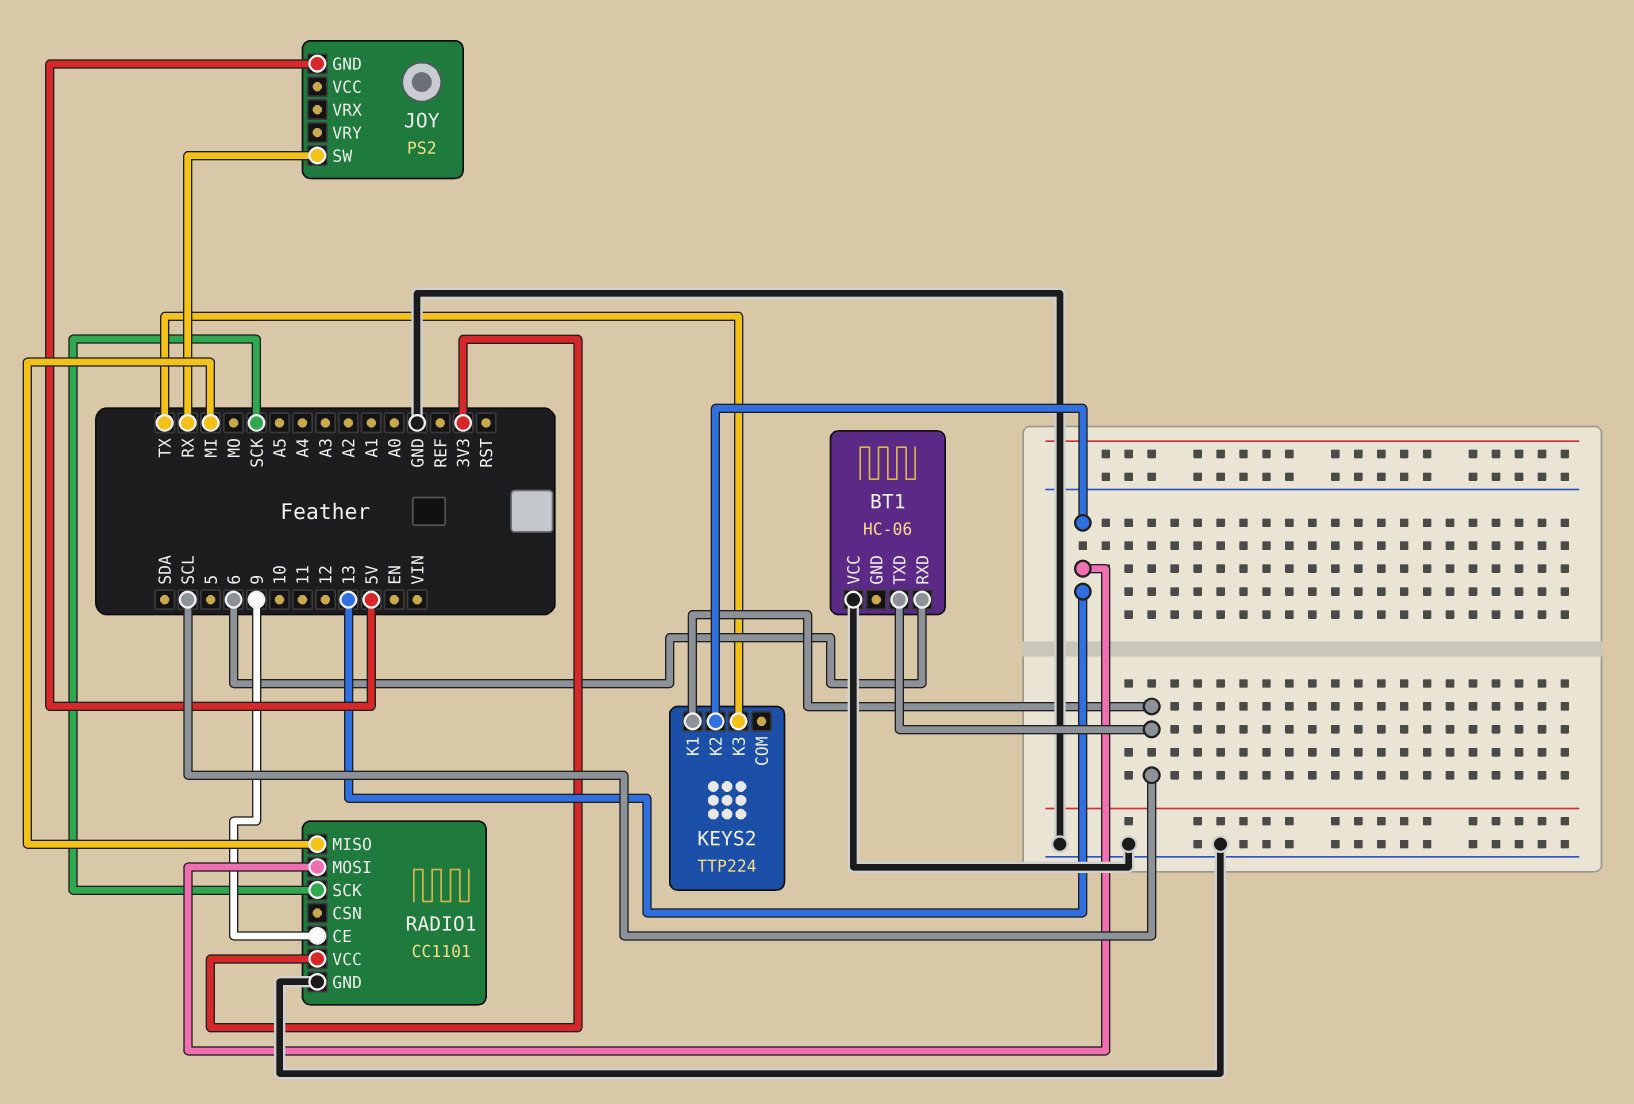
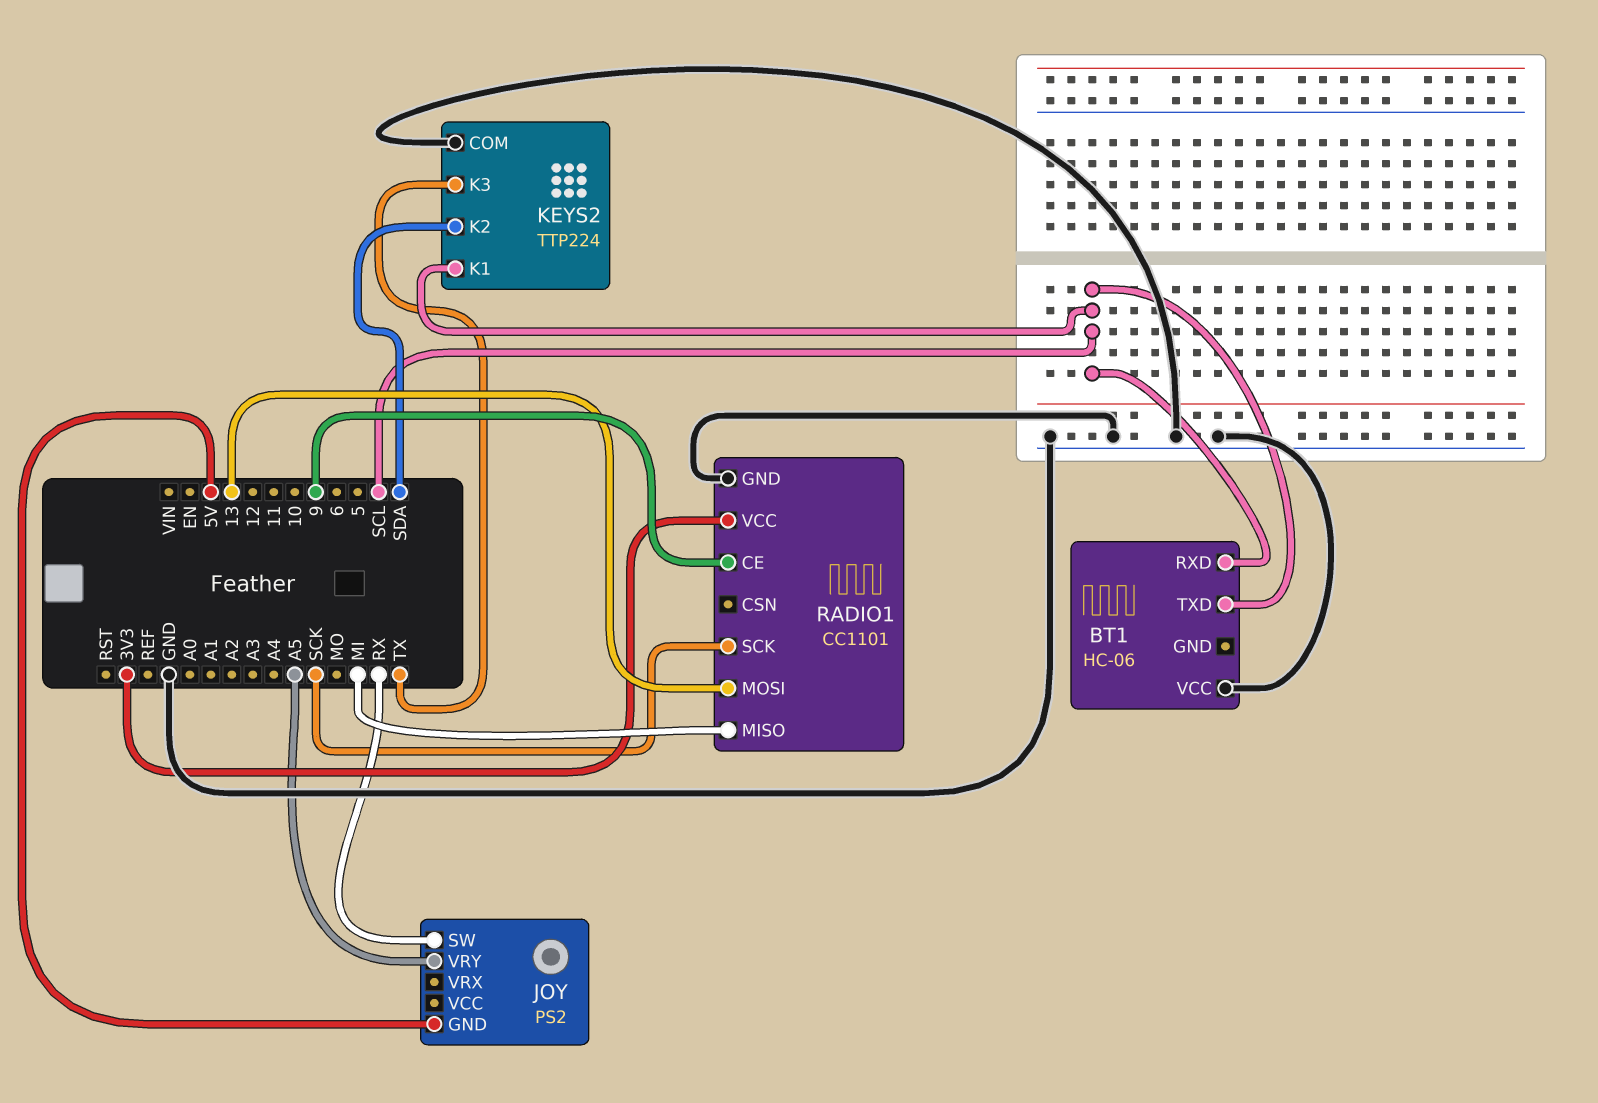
BT1 pin RXD: 6 -> SCL
JOY pin VRY: none -> A5
KEYS2 pin COM: none -> GND
KEYS2 pin K2: 13 -> SDA

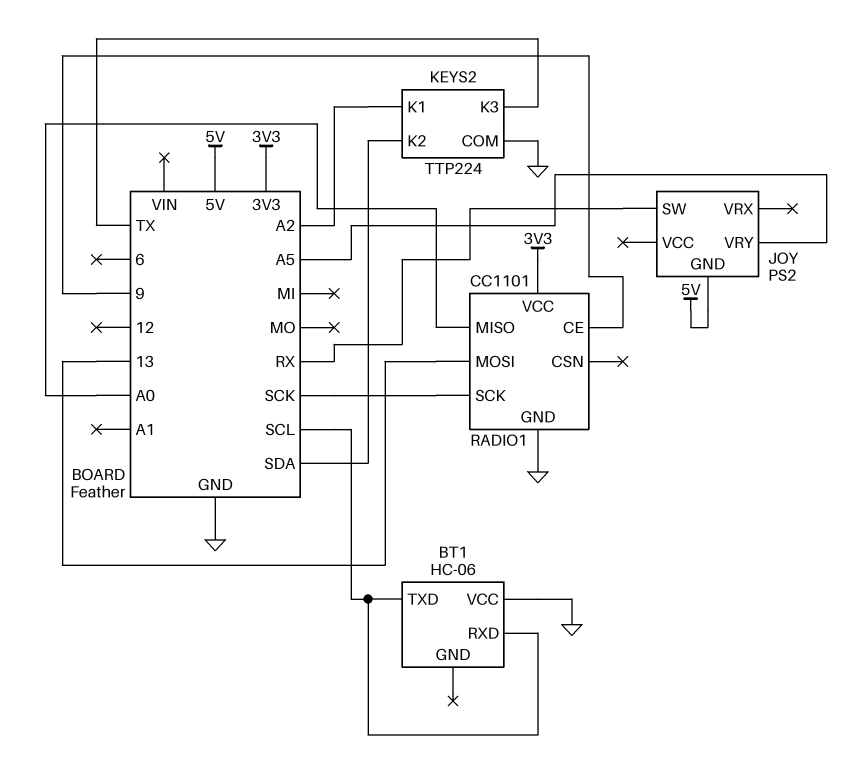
KEYS2 pin K1: SCL -> A2
RADIO1 pin MISO: MI -> A0

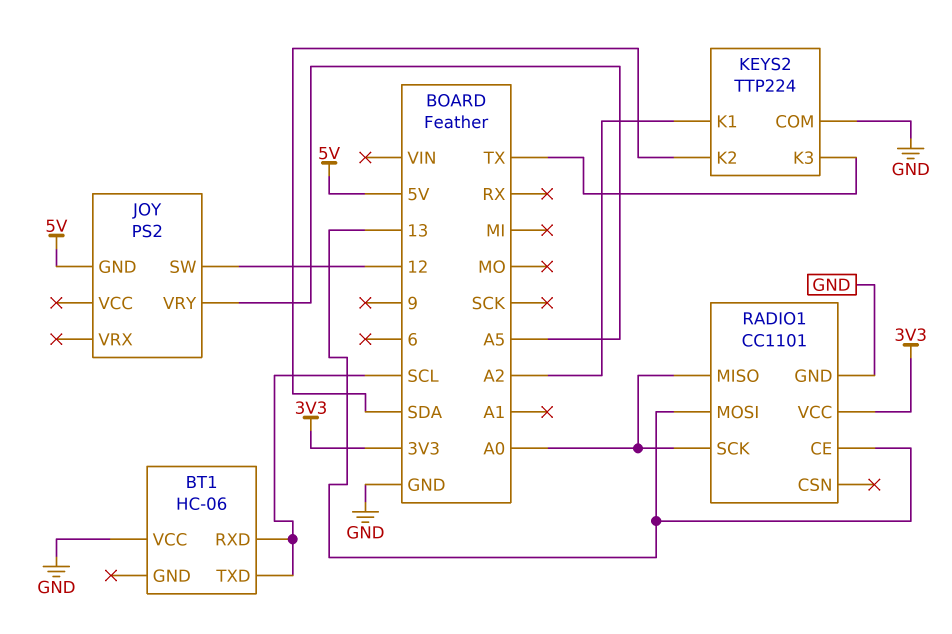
JOY pin SW: RX -> 12
RADIO1 pin CE: 9 -> 13
RADIO1 pin SCK: SCK -> A0

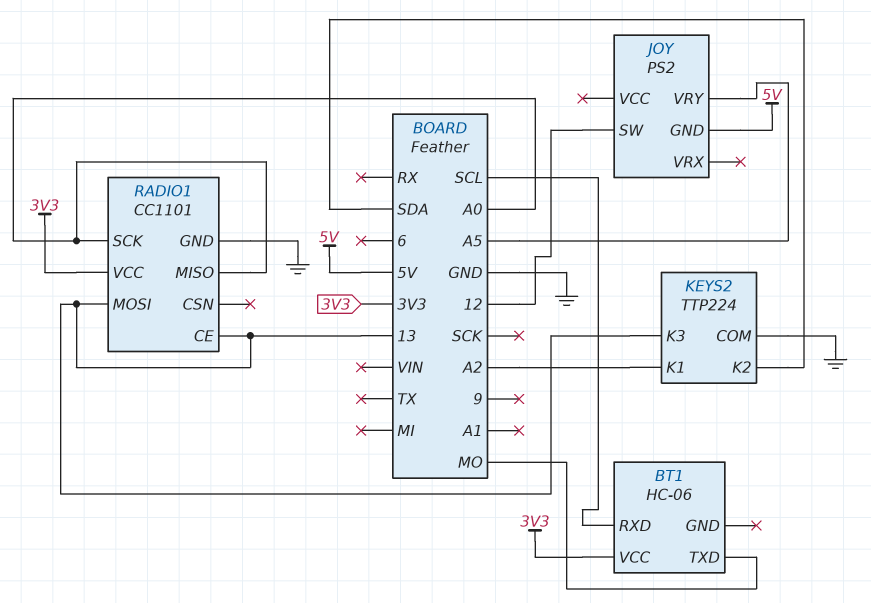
BT1 pin TXD: SCL -> MO
BT1 pin VCC: GND -> 3V3
KEYS2 pin K3: TX -> 13

